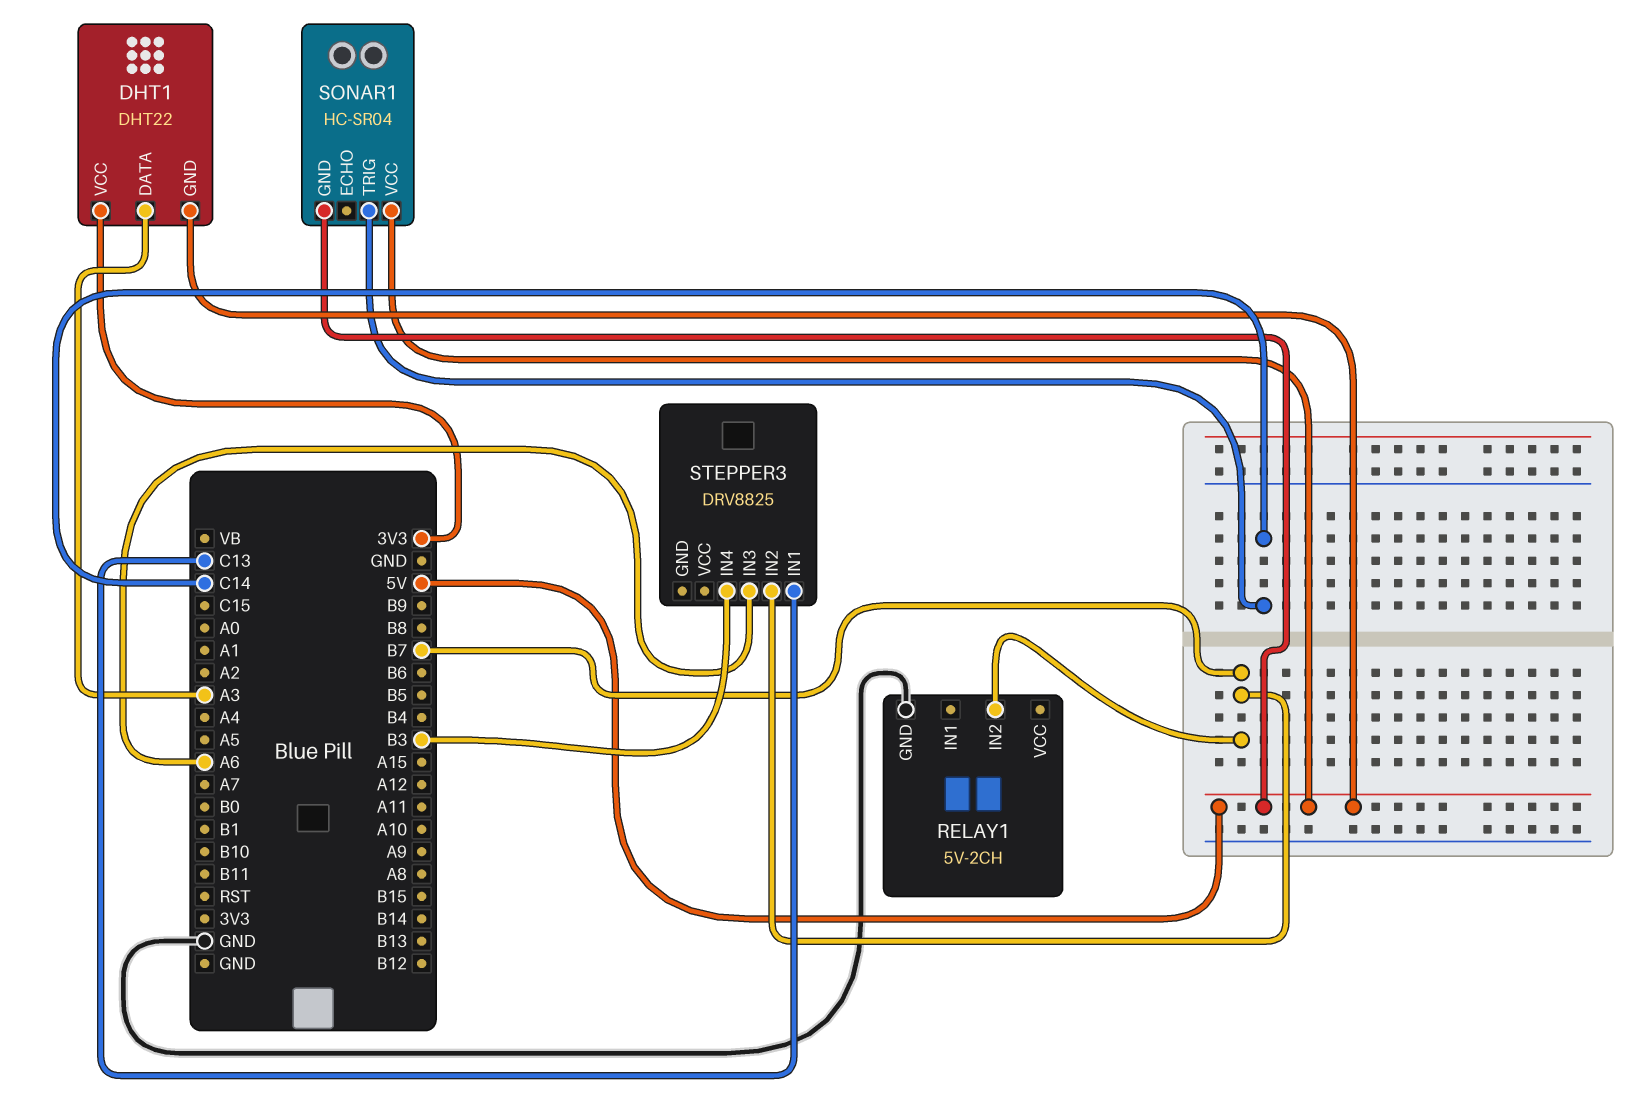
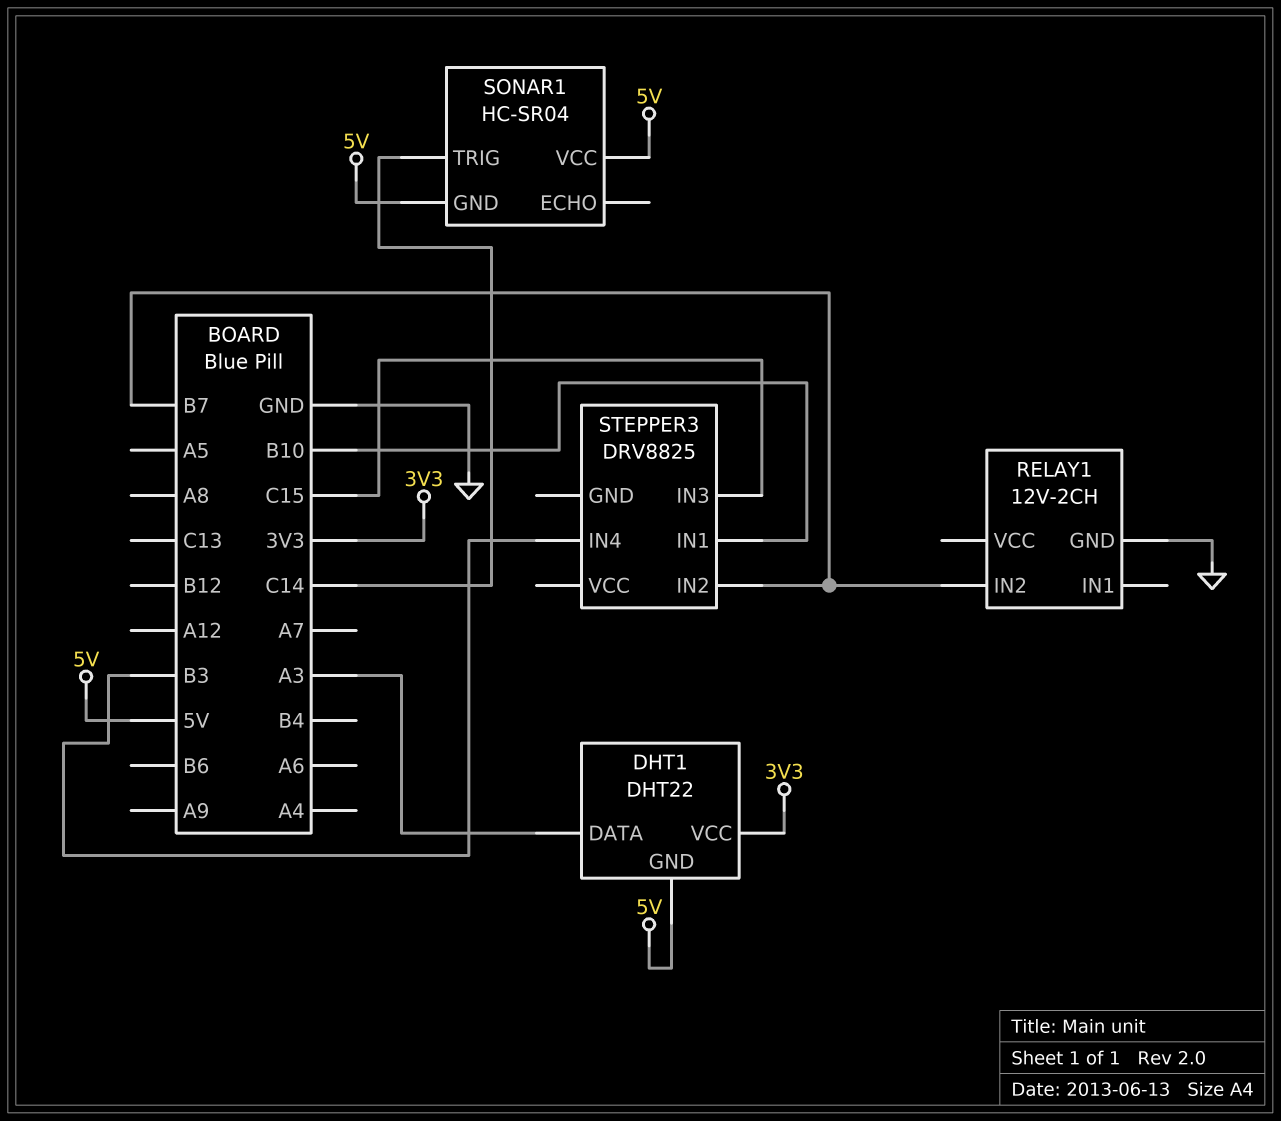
RELAY1: 5V-2CH -> 12V-2CH
STEPPER3 pin IN1: C13 -> B10
STEPPER3 pin IN3: A6 -> C15

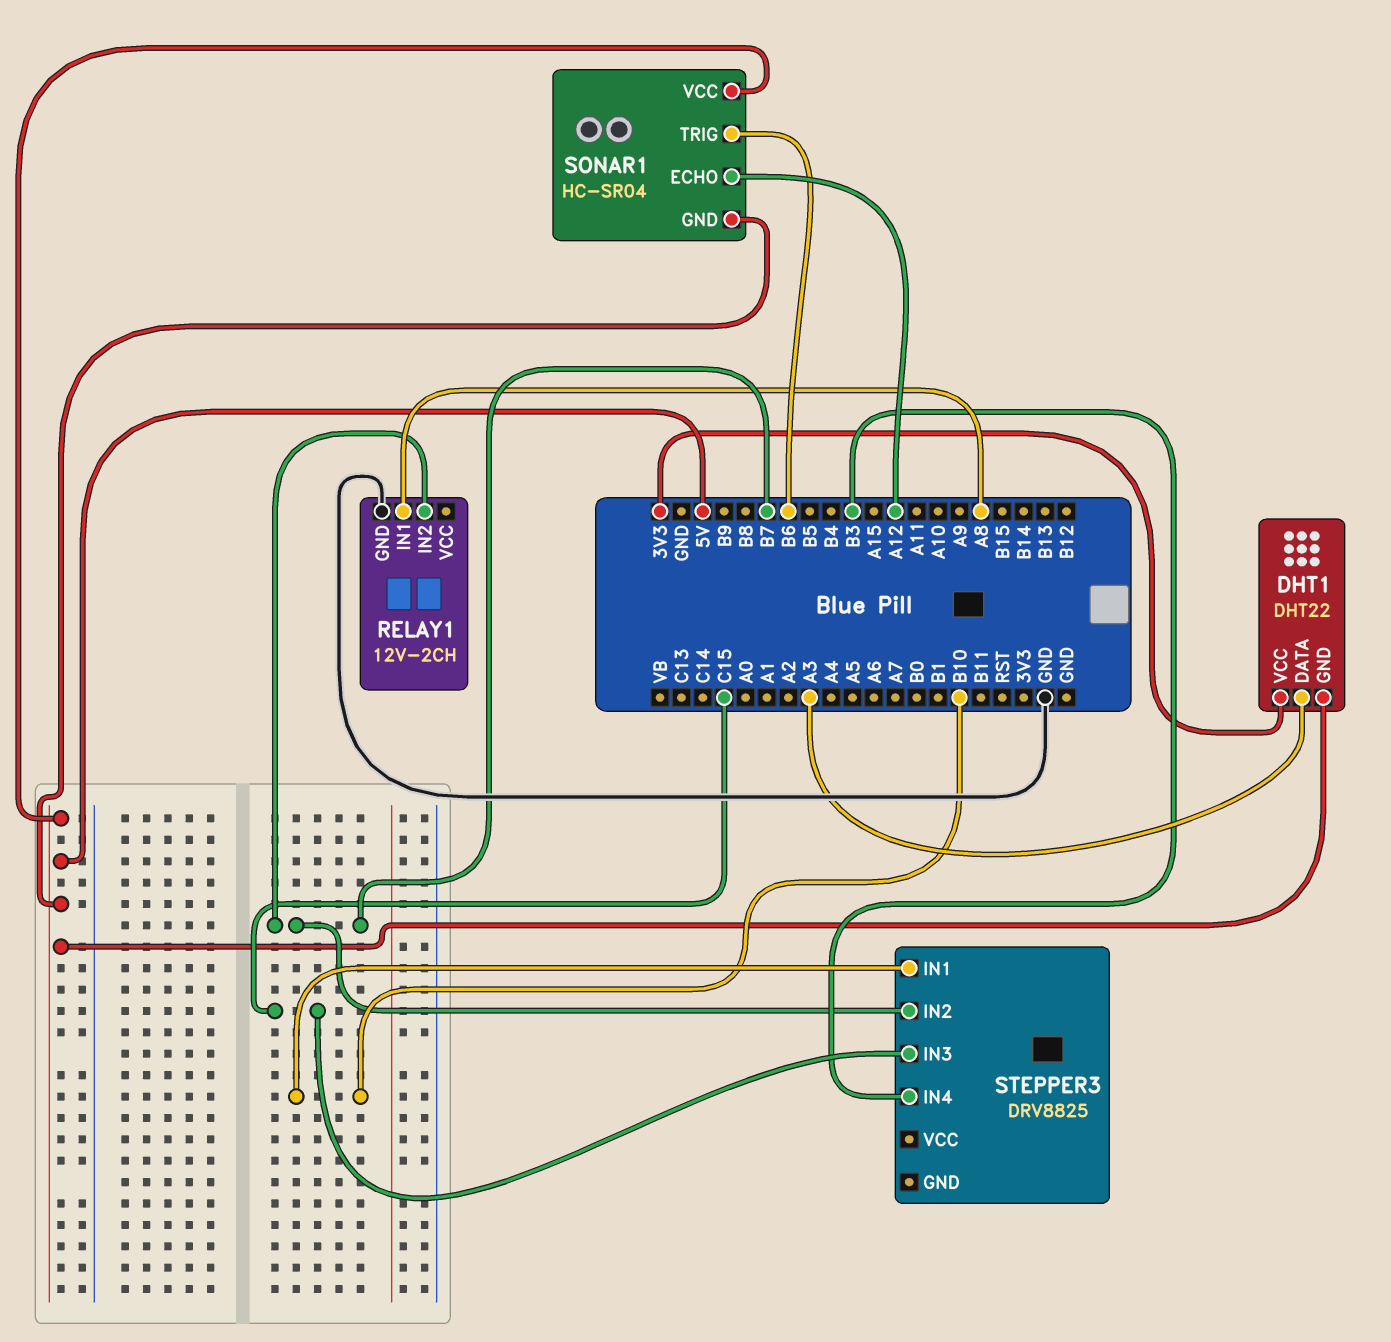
RELAY1 pin IN1: none -> A8
SONAR1 pin ECHO: none -> A12
SONAR1 pin TRIG: C14 -> B6

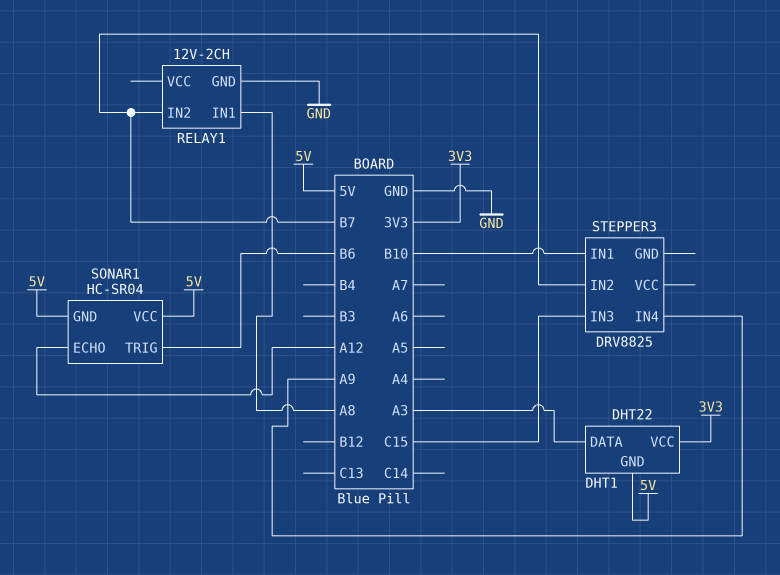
STEPPER3 pin IN4: B3 -> A9

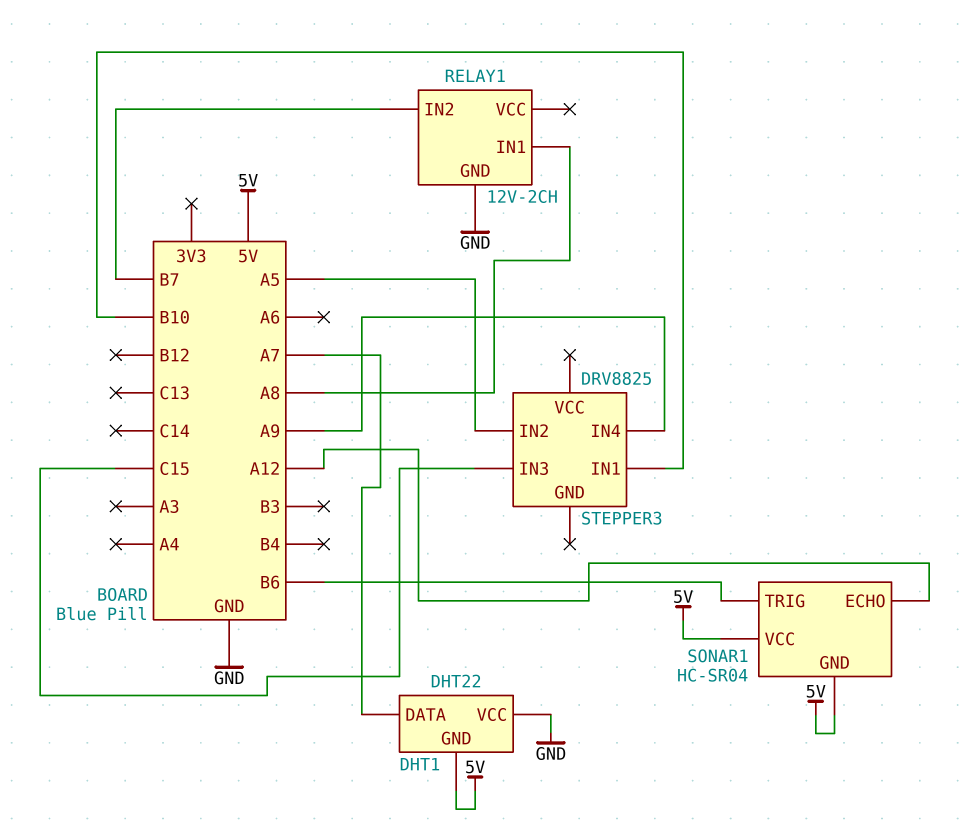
DHT1 pin DATA: A3 -> A7
DHT1 pin VCC: 3V3 -> GND
STEPPER3 pin IN2: B7 -> A5

